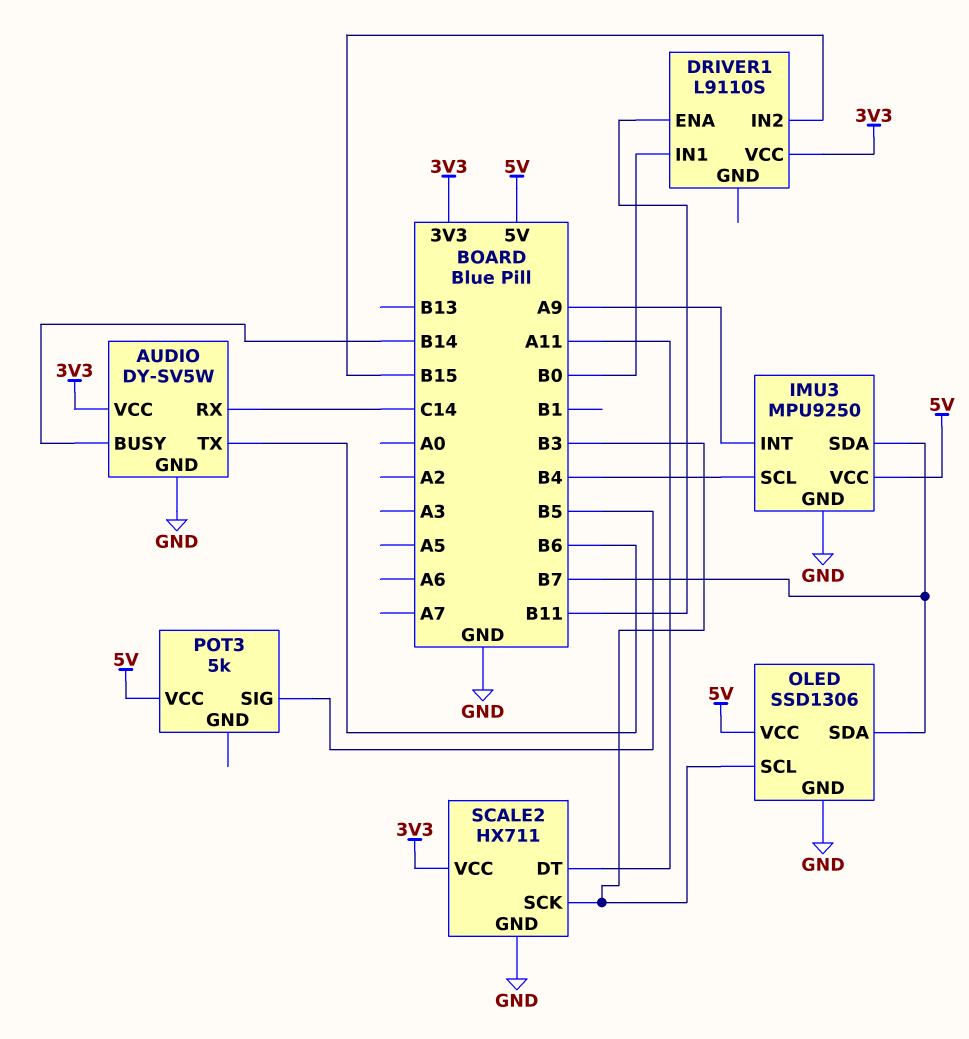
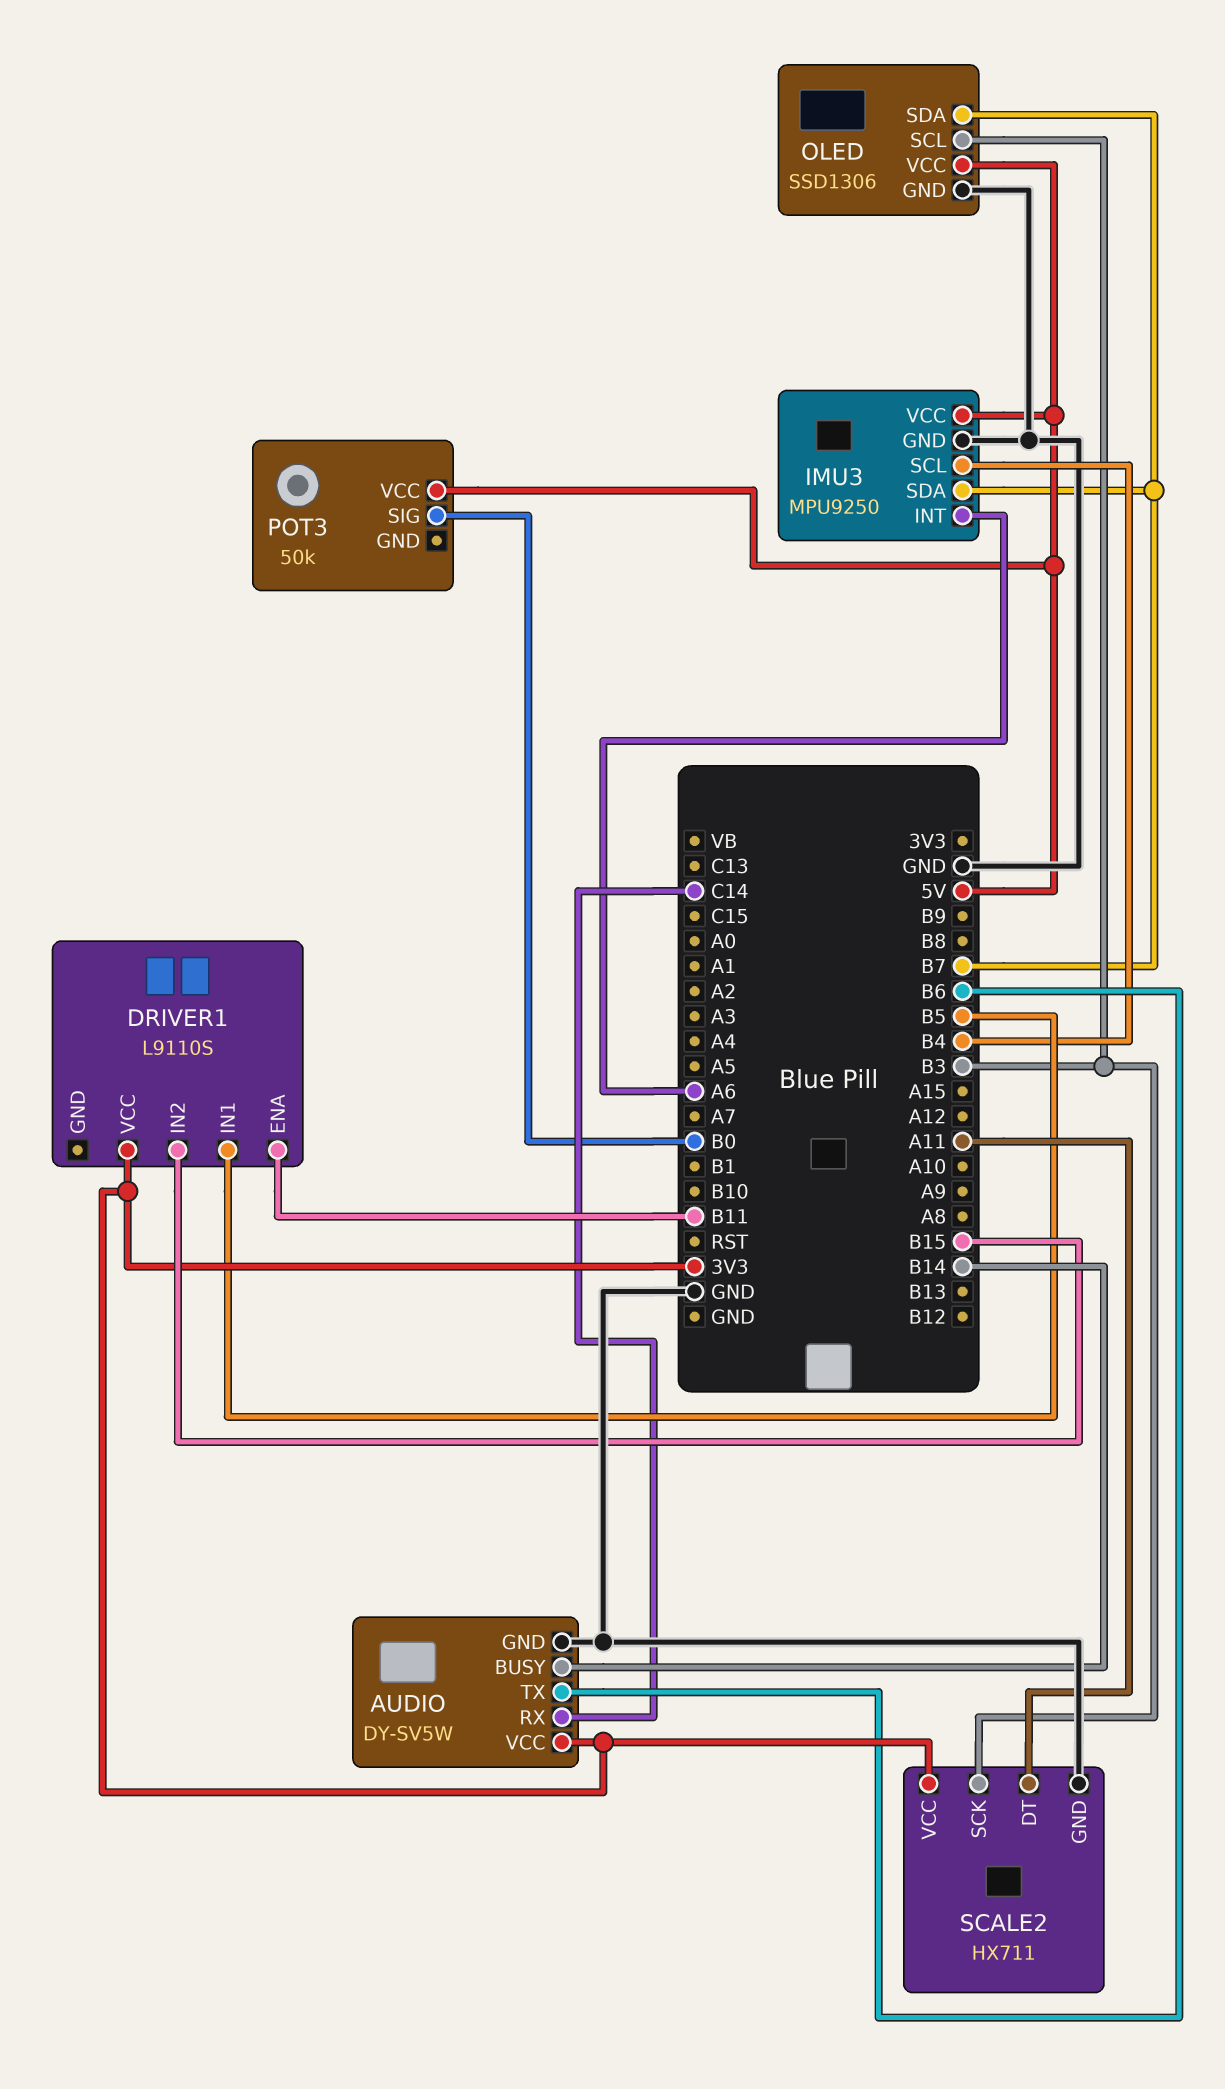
DRIVER1 pin IN1: B0 -> B5
IMU3 pin INT: A9 -> A6
POT3: 5k -> 50k
POT3 pin SIG: B5 -> B0

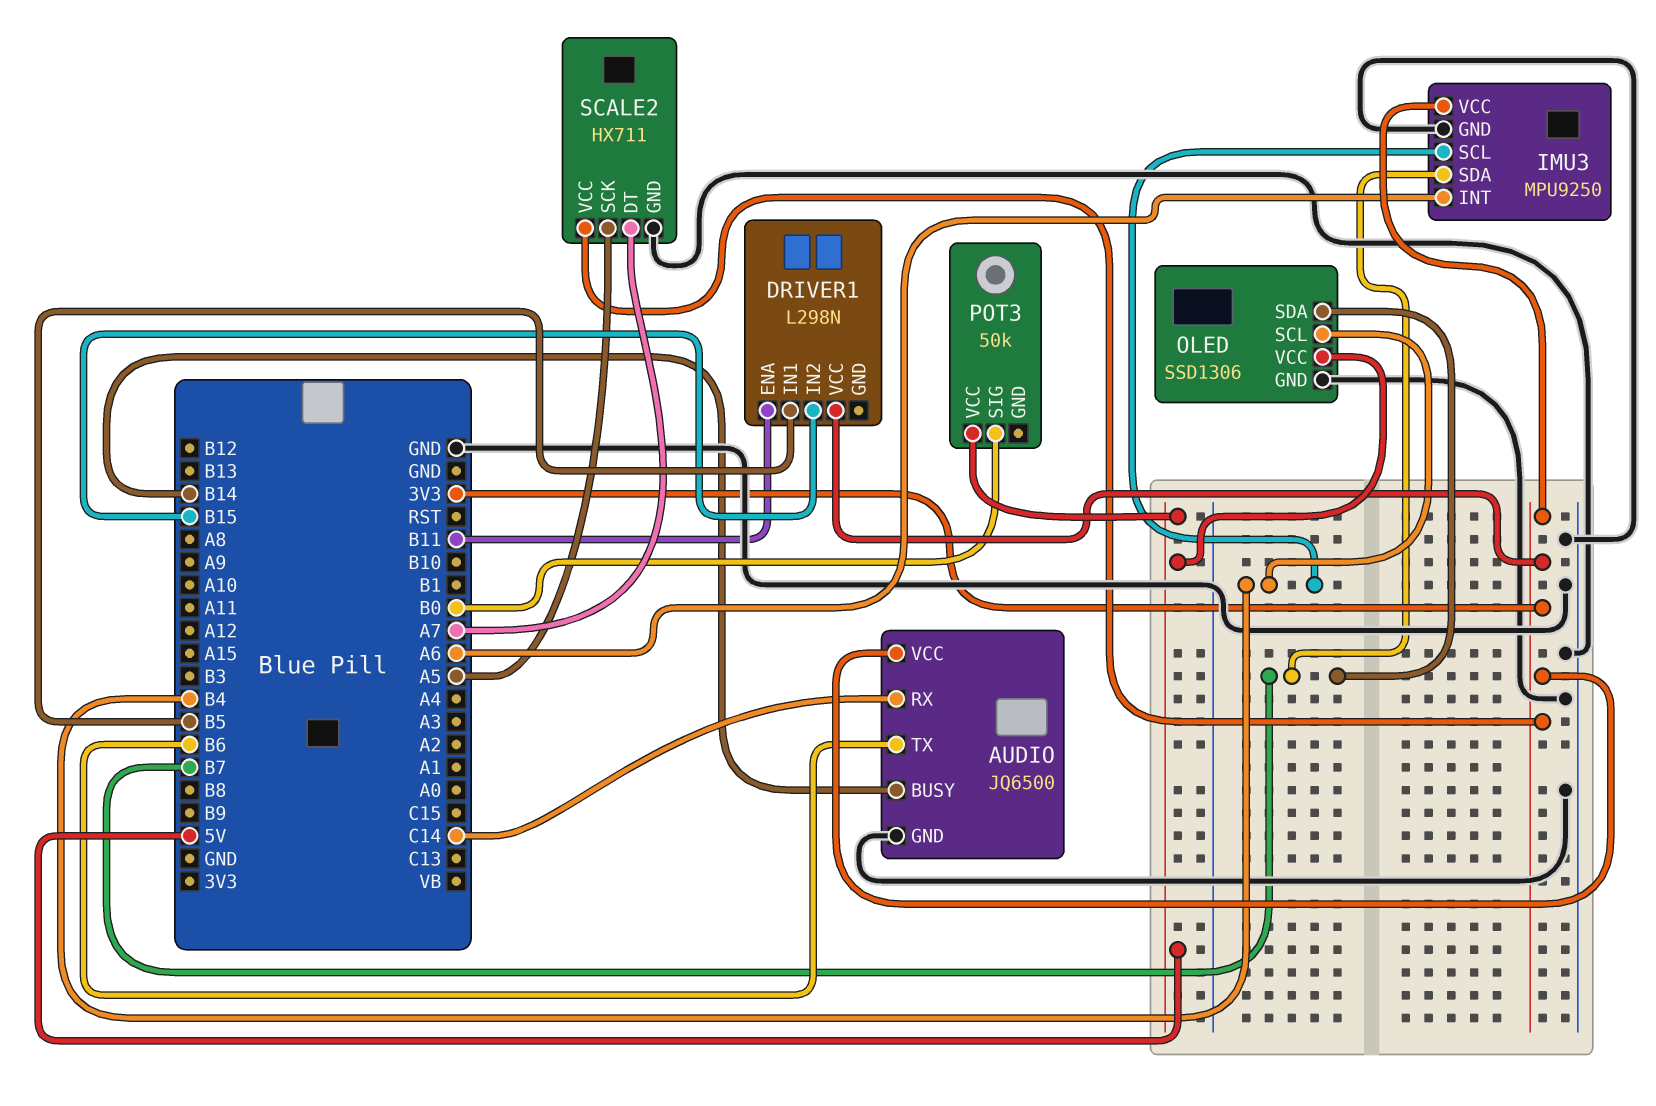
AUDIO: DY-SV5W -> JQ6500
DRIVER1: L9110S -> L298N
IMU3 pin VCC: 5V -> 3V3
OLED pin SCL: B3 -> B4
SCALE2 pin DT: A11 -> A7
SCALE2 pin SCK: B3 -> A5

